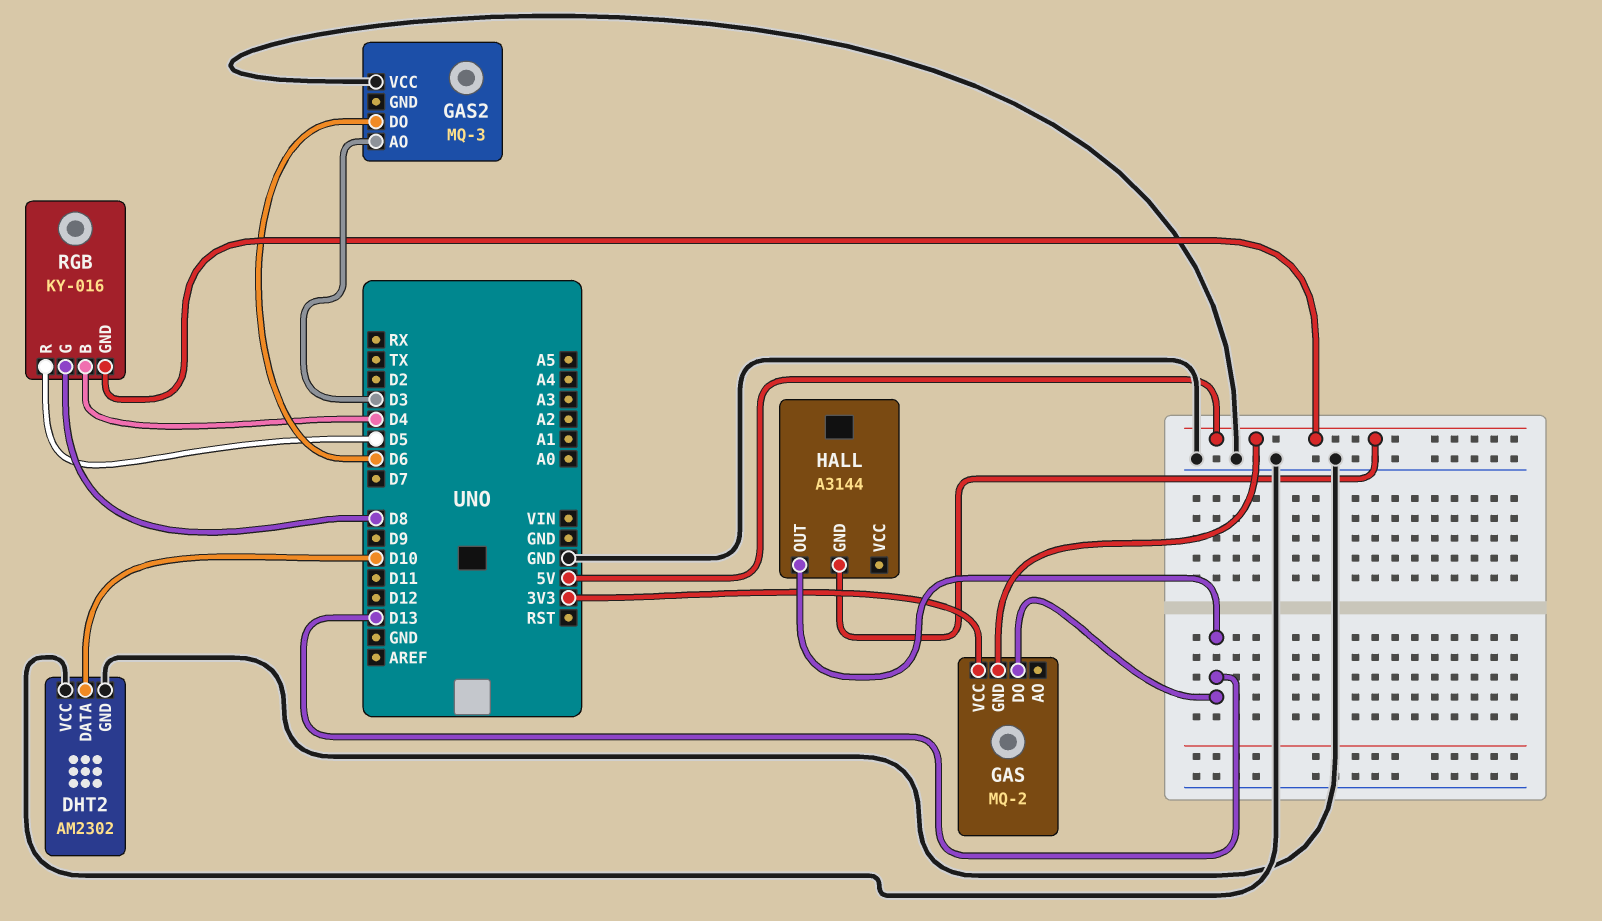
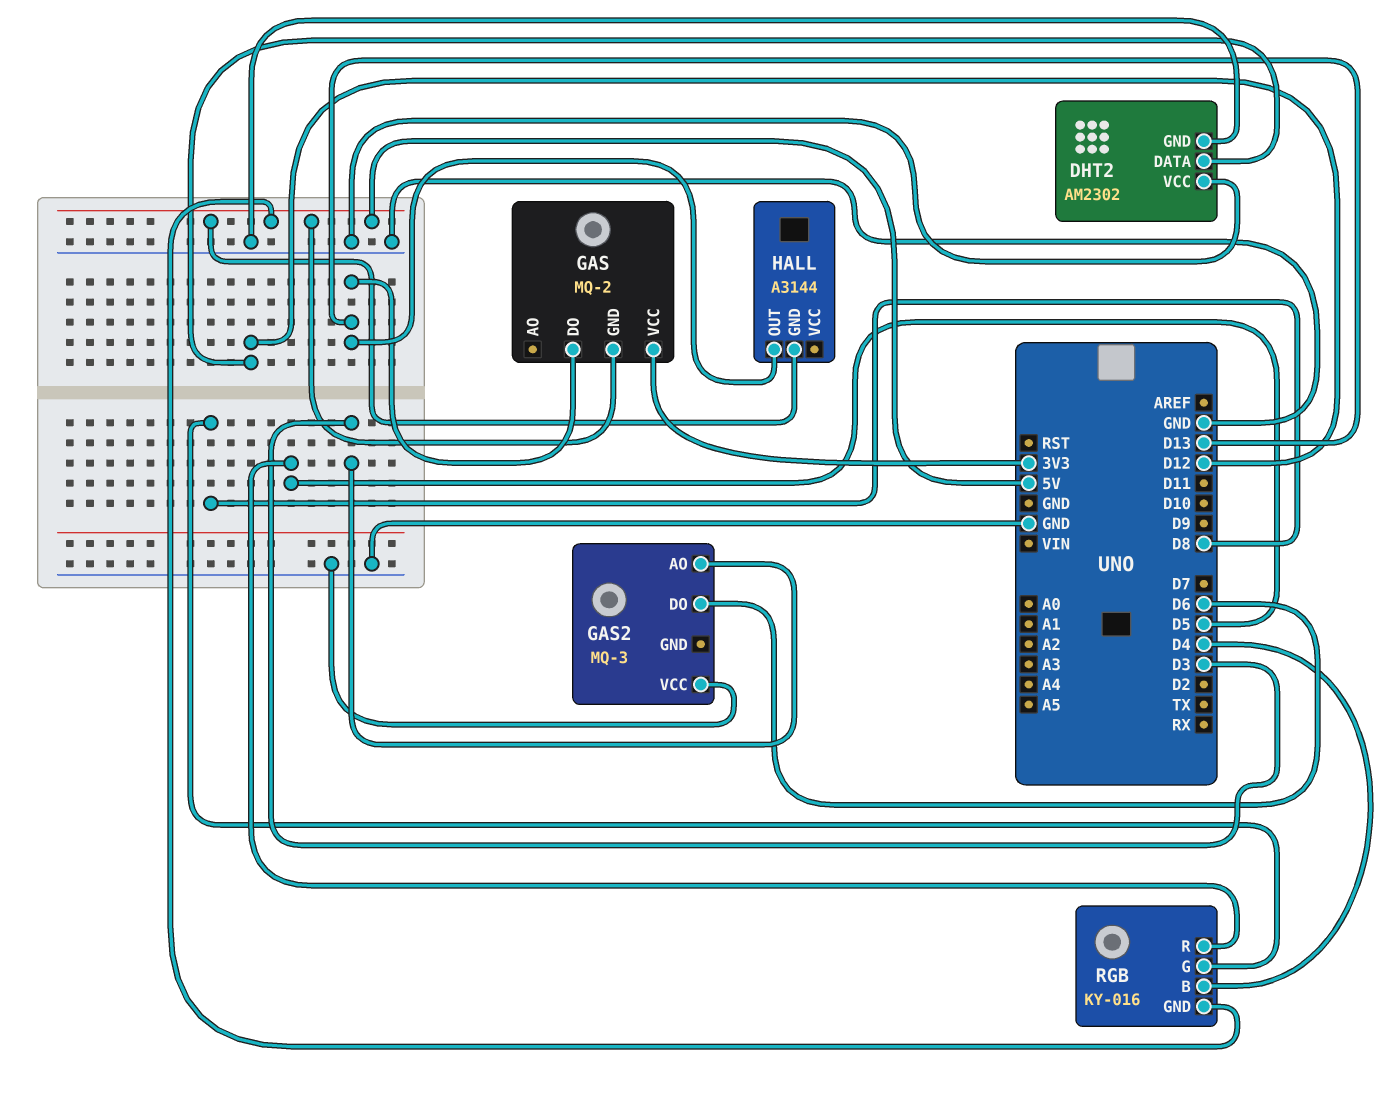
DHT2 pin DATA: D10 -> D12

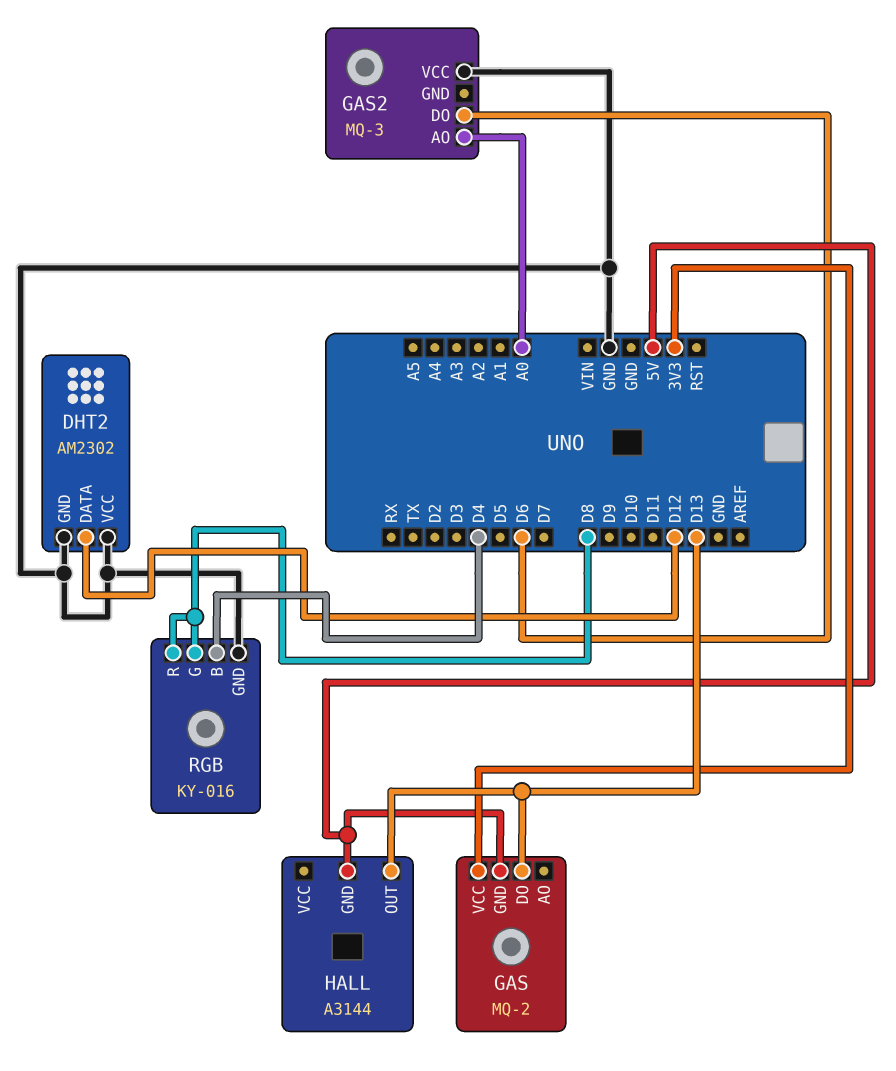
GAS2 pin AO: D3 -> A0
RGB pin GND: 5V -> GND
RGB pin R: D5 -> D8

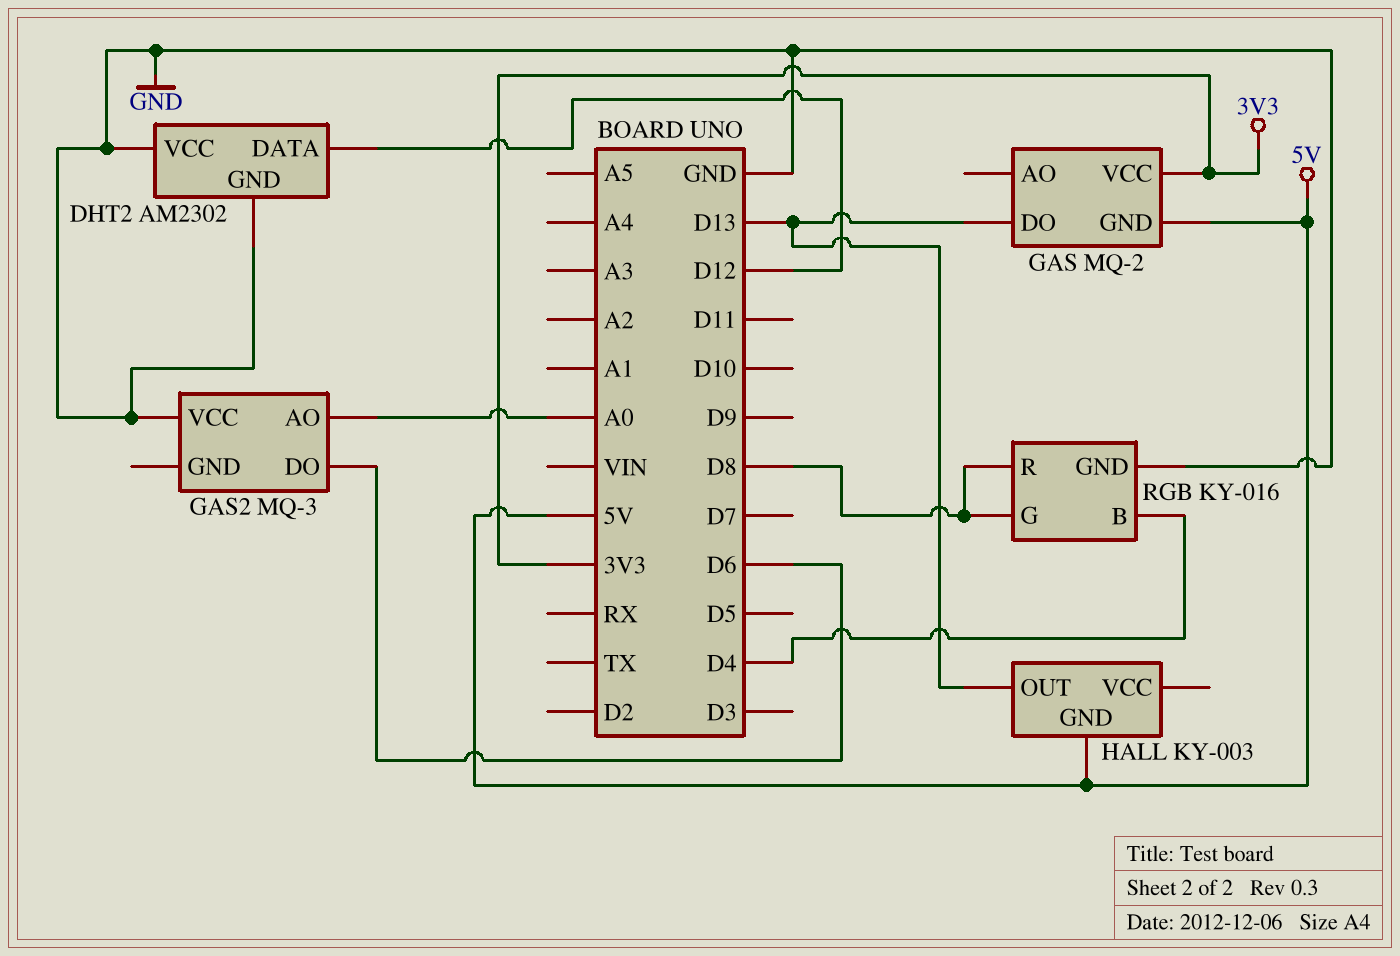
HALL: A3144 -> KY-003

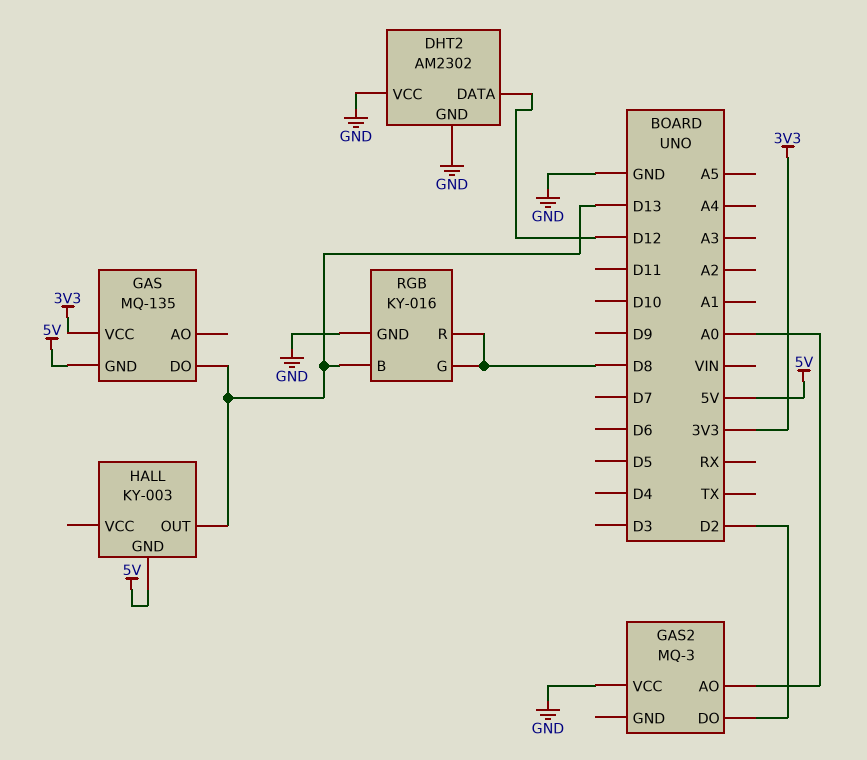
GAS: MQ-2 -> MQ-135
GAS2 pin DO: D6 -> D2
RGB pin B: D4 -> D13

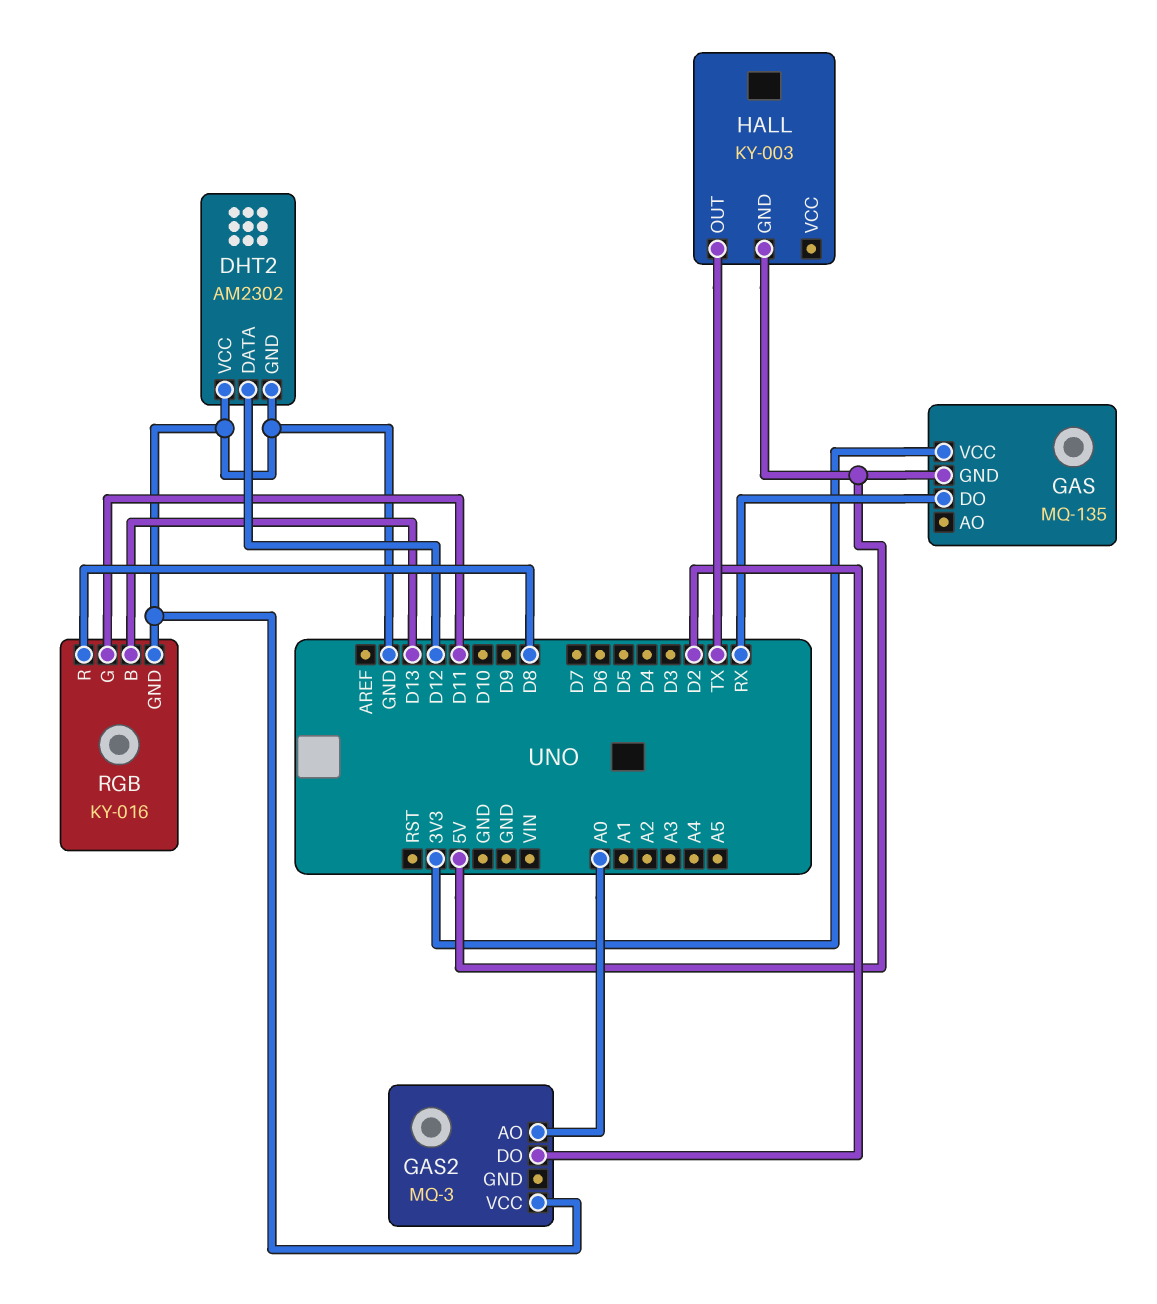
GAS pin DO: D13 -> RX
HALL pin OUT: D13 -> TX
RGB pin G: D8 -> D11

